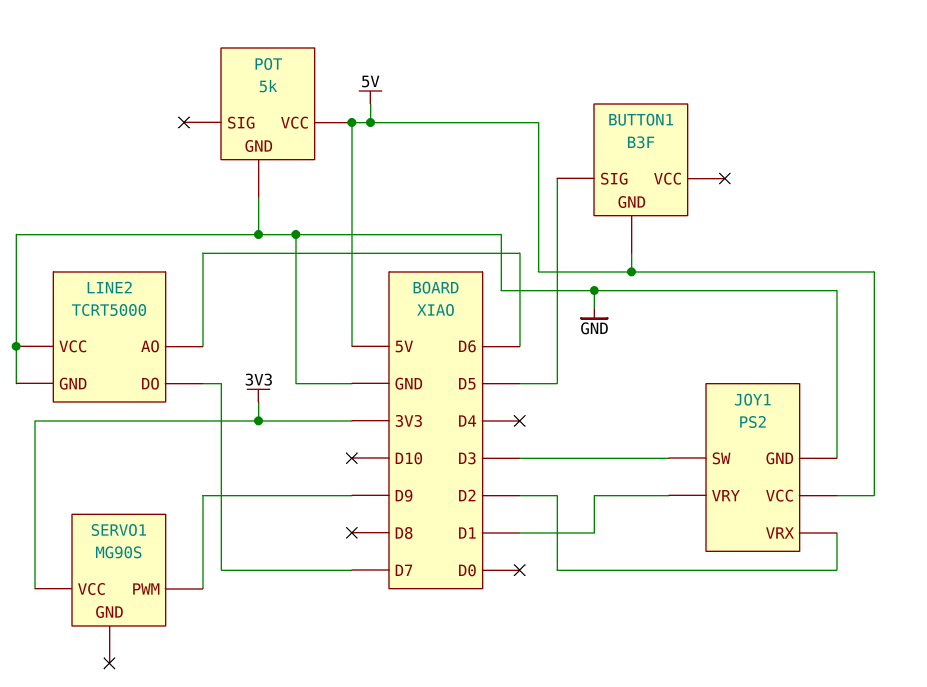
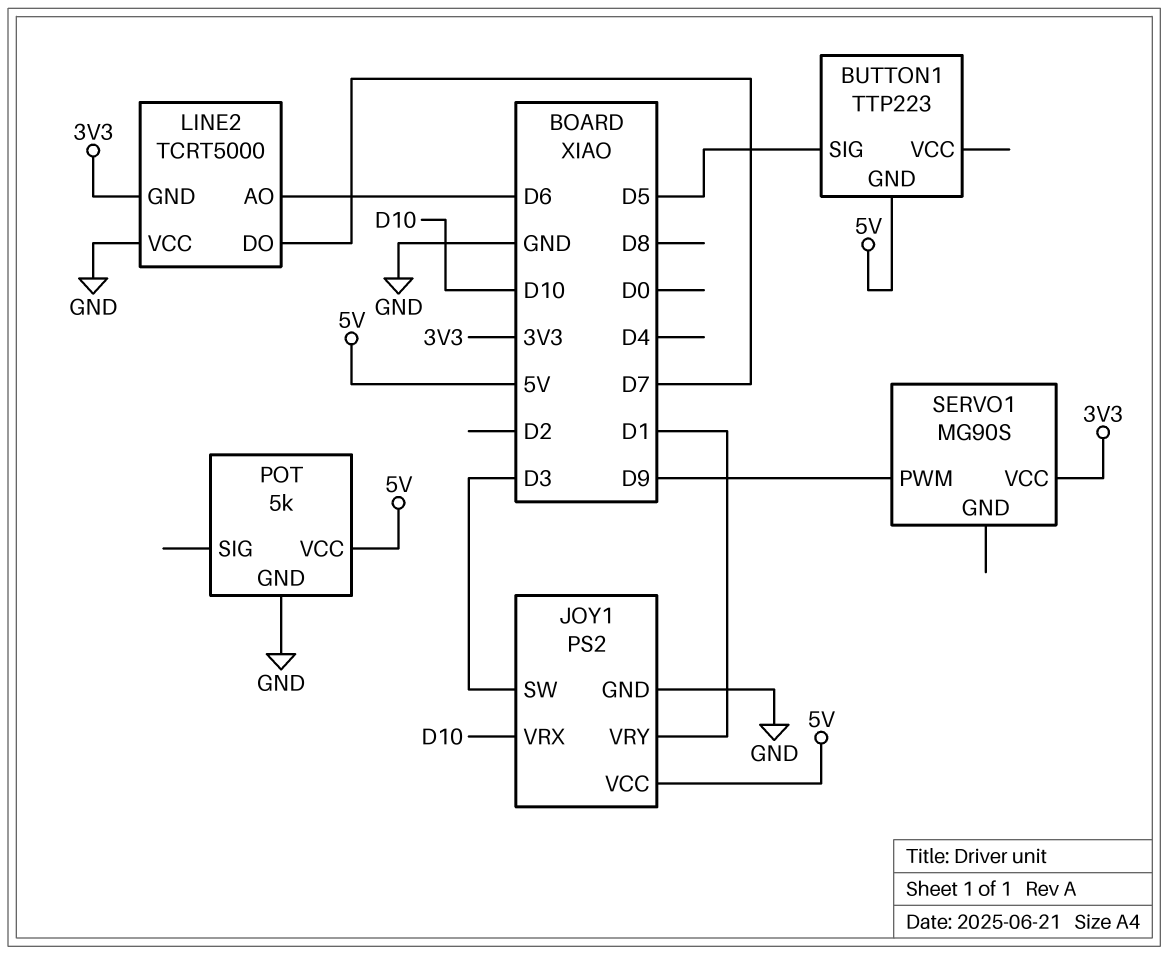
BUTTON1: B3F -> TTP223
JOY1 pin VRX: D2 -> D10
LINE2 pin GND: GND -> 3V3

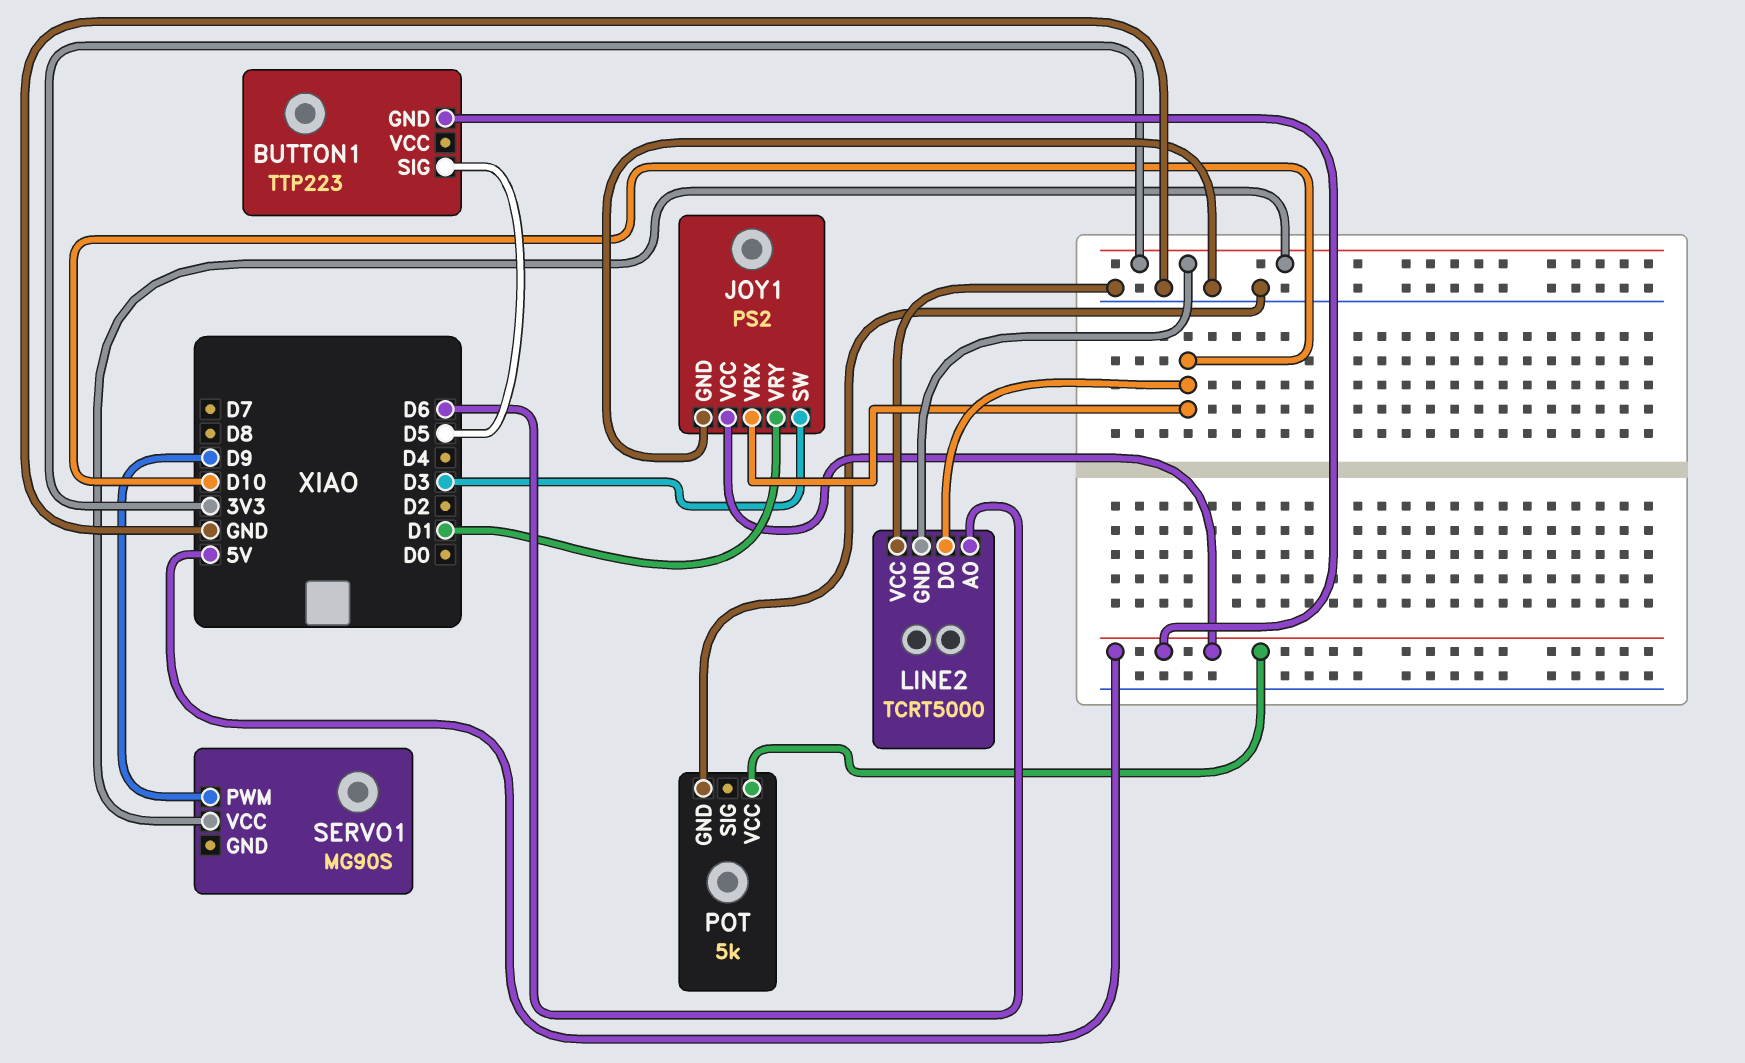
LINE2 pin DO: D7 -> D10

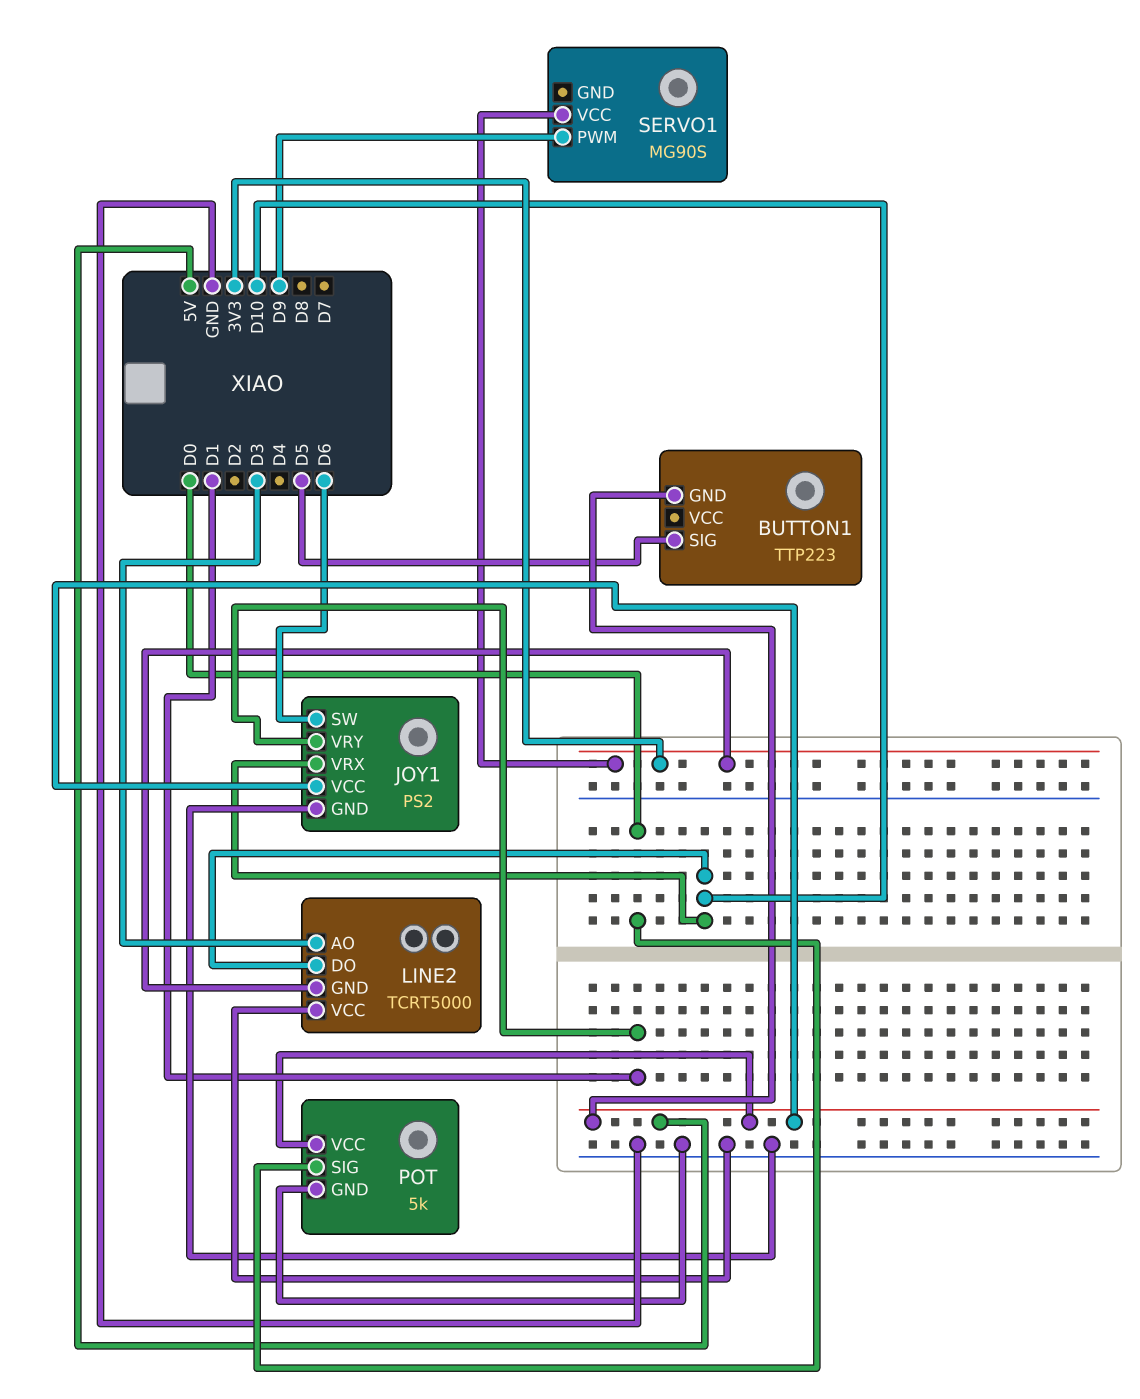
JOY1 pin SW: D3 -> D6
LINE2 pin AO: D6 -> D3
POT pin SIG: none -> D0

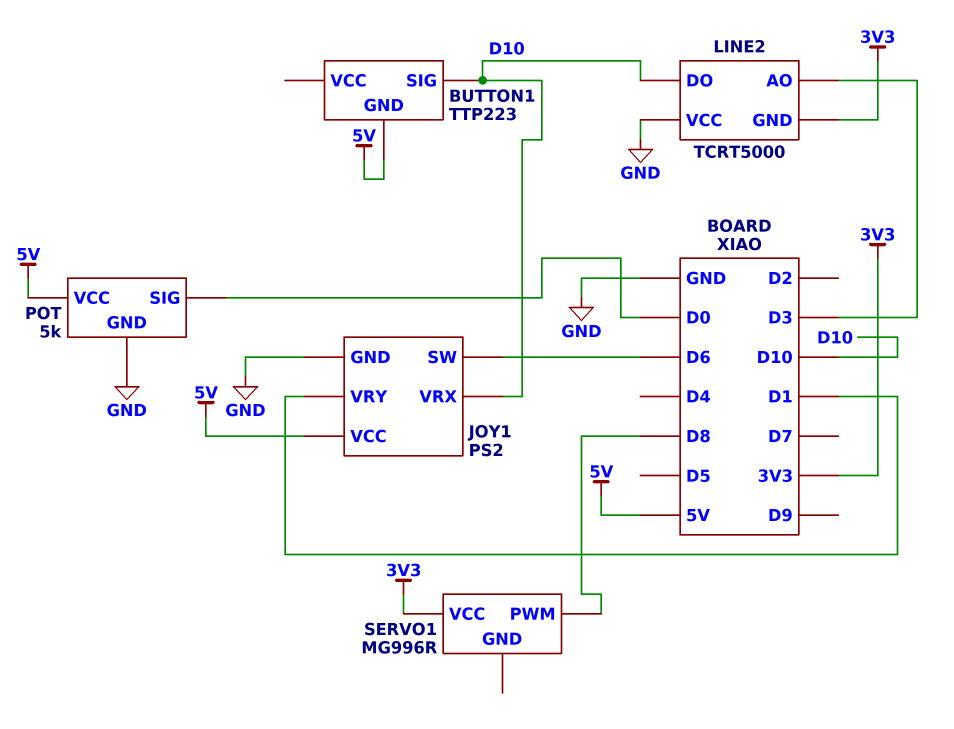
BUTTON1 pin SIG: D5 -> D10
SERVO1: MG90S -> MG996R
SERVO1 pin PWM: D9 -> D8

